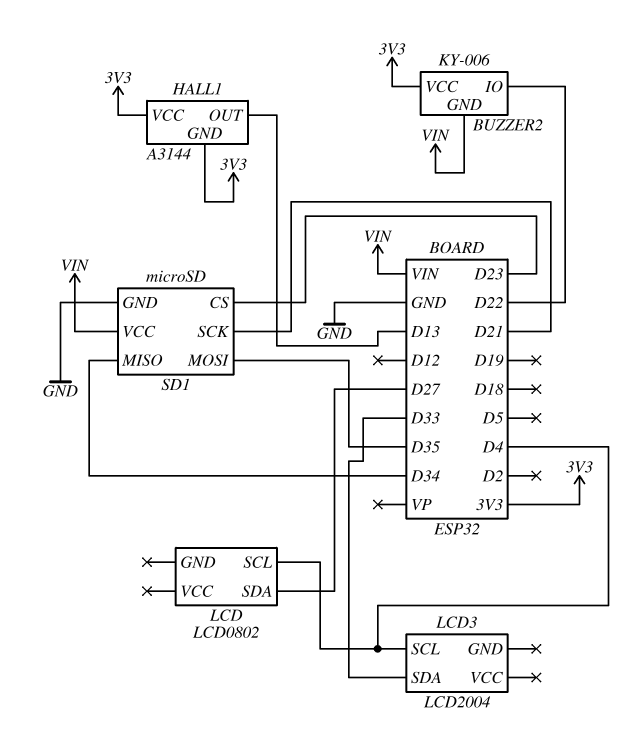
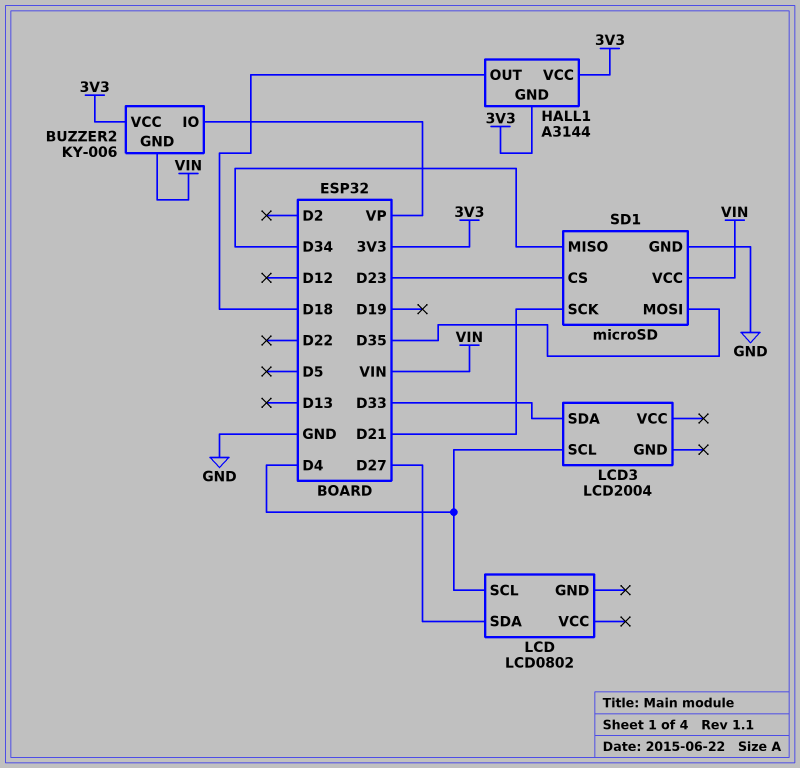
BUZZER2 pin IO: D22 -> VP
HALL1 pin OUT: D13 -> D18

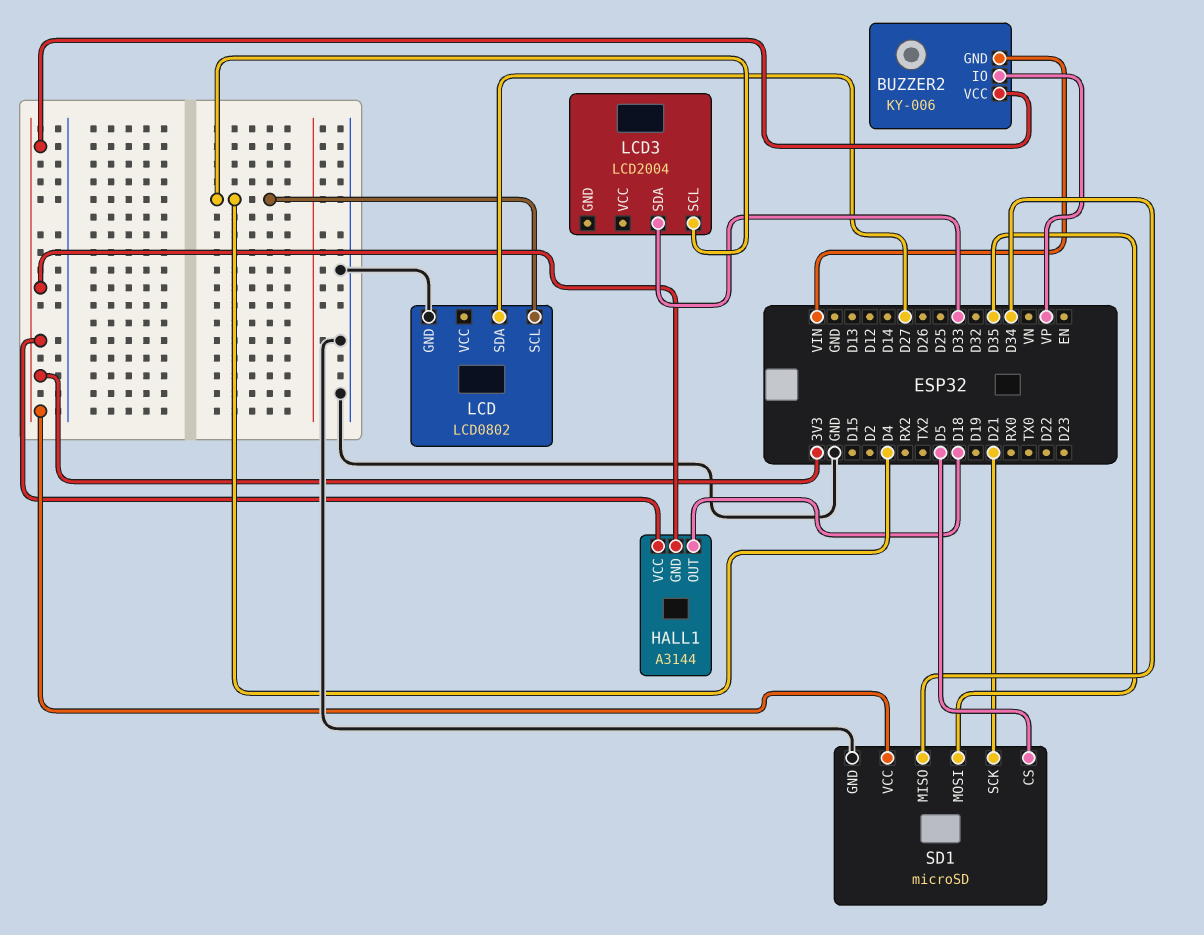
LCD pin GND: none -> GND
SD1 pin CS: D23 -> D5
SD1 pin VCC: VIN -> 3V3

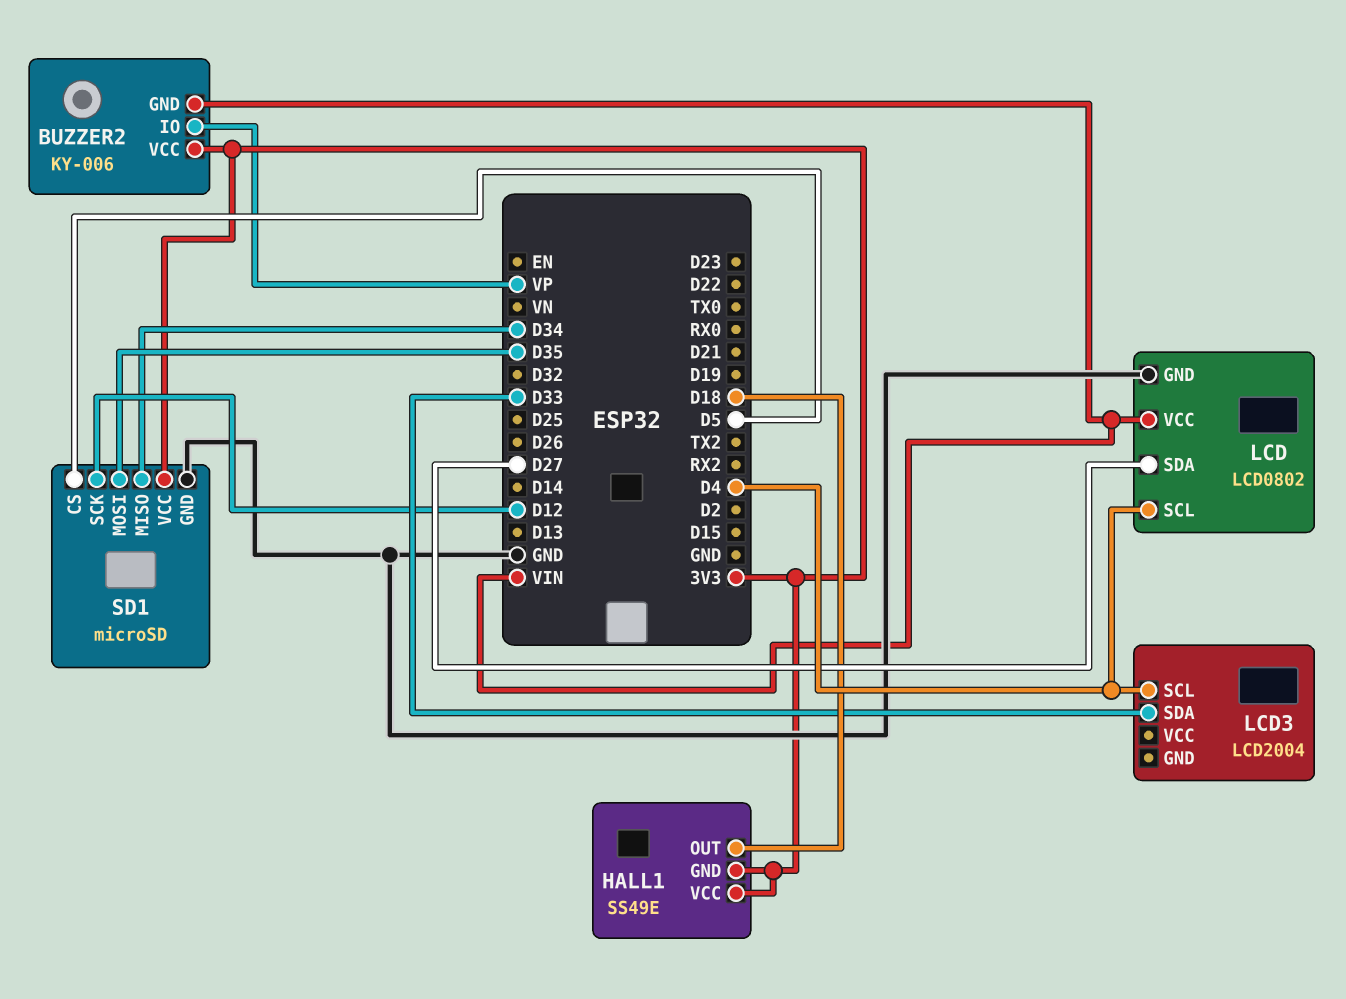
HALL1: A3144 -> SS49E
LCD pin VCC: none -> VIN
SD1 pin SCK: D21 -> D12

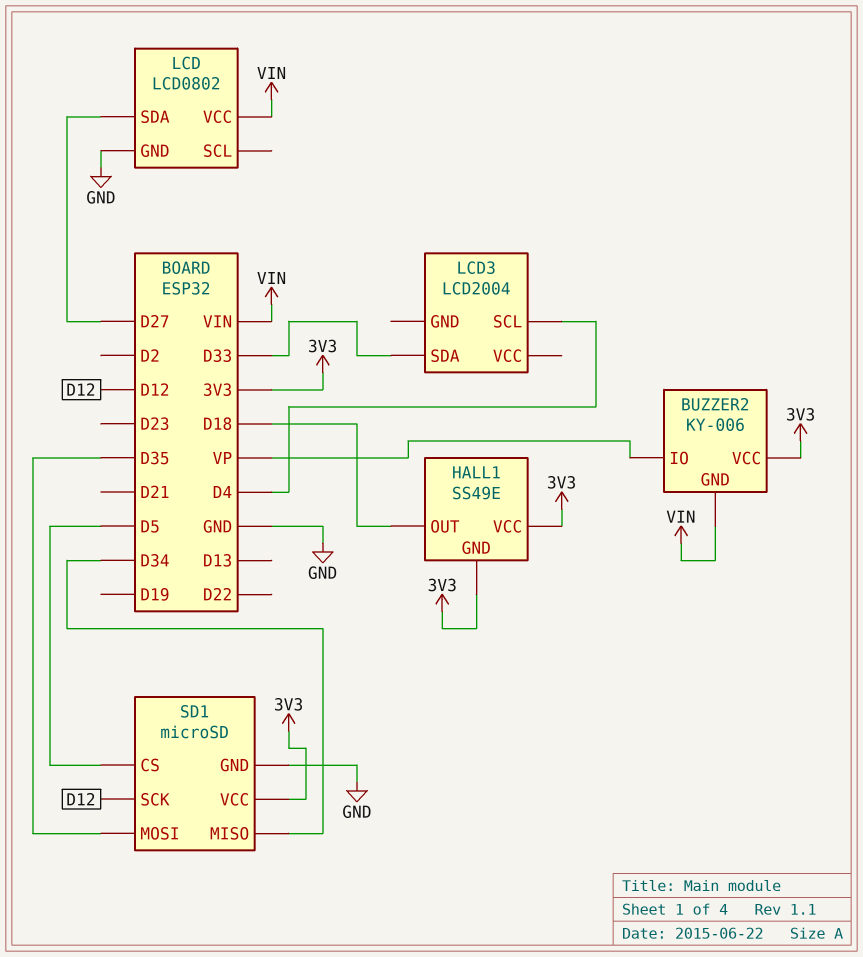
LCD pin SCL: D4 -> none

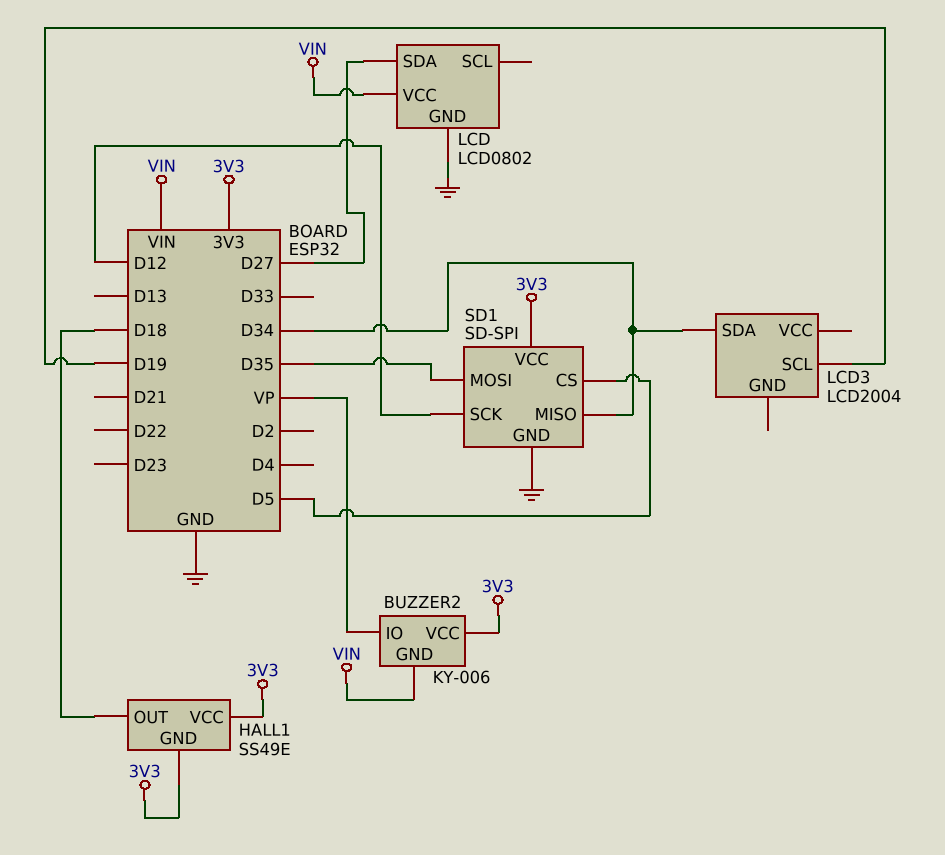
LCD3 pin SCL: D4 -> D19
LCD3 pin SDA: D33 -> D34
SD1: microSD -> SD-SPI

